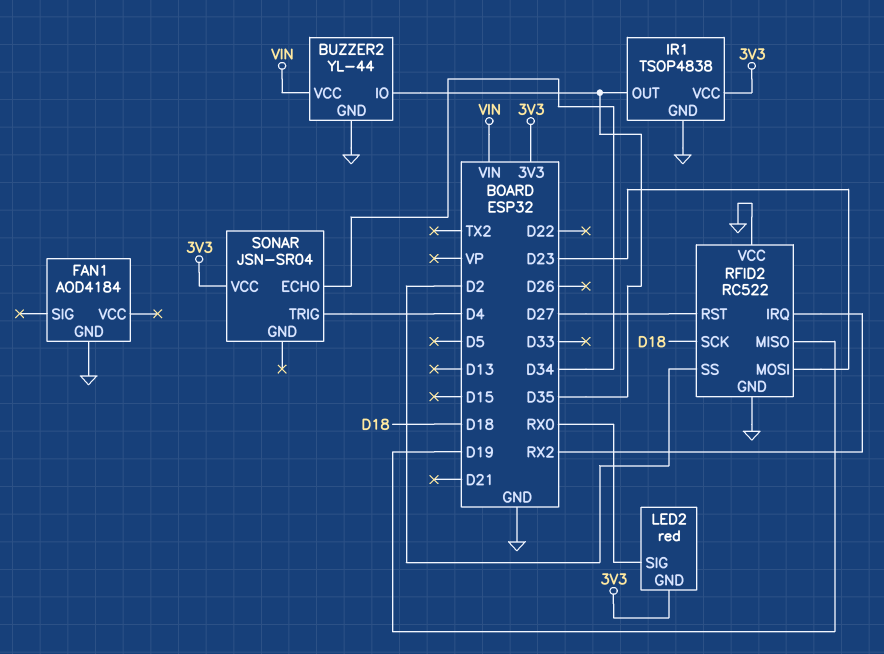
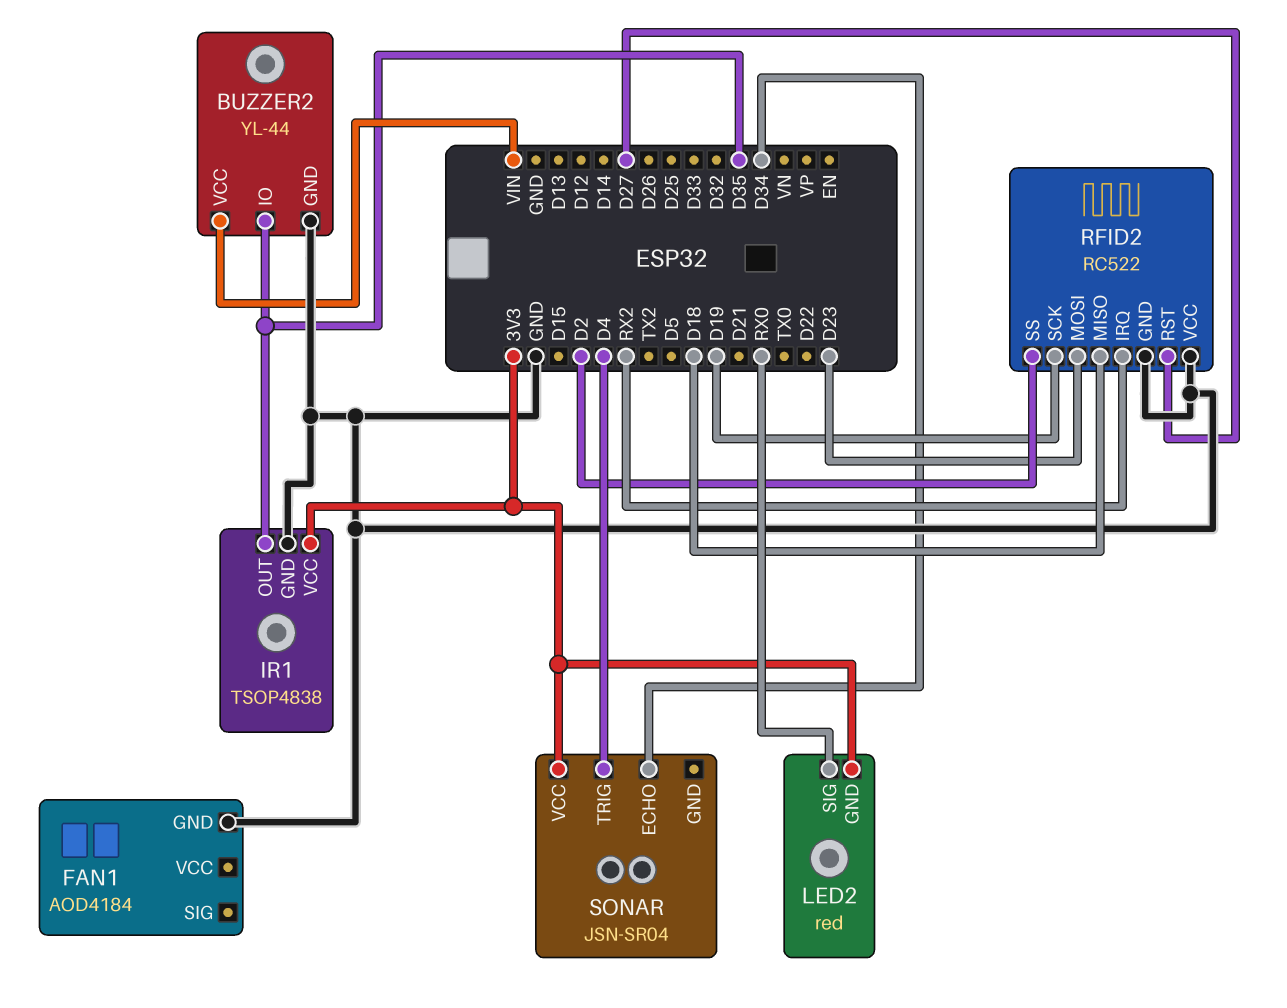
RFID2 pin MISO: D19 -> D18
RFID2 pin SCK: D18 -> D19

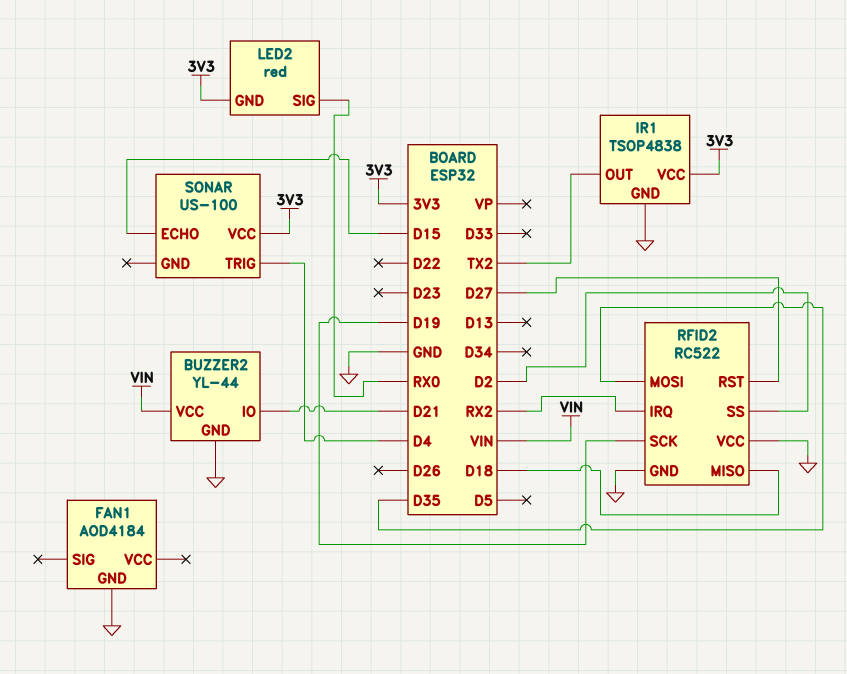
BUZZER2 pin IO: D35 -> D21
IR1 pin OUT: D35 -> TX2
RFID2 pin MOSI: D23 -> D35
SONAR: JSN-SR04 -> US-100
SONAR pin ECHO: D34 -> D15

